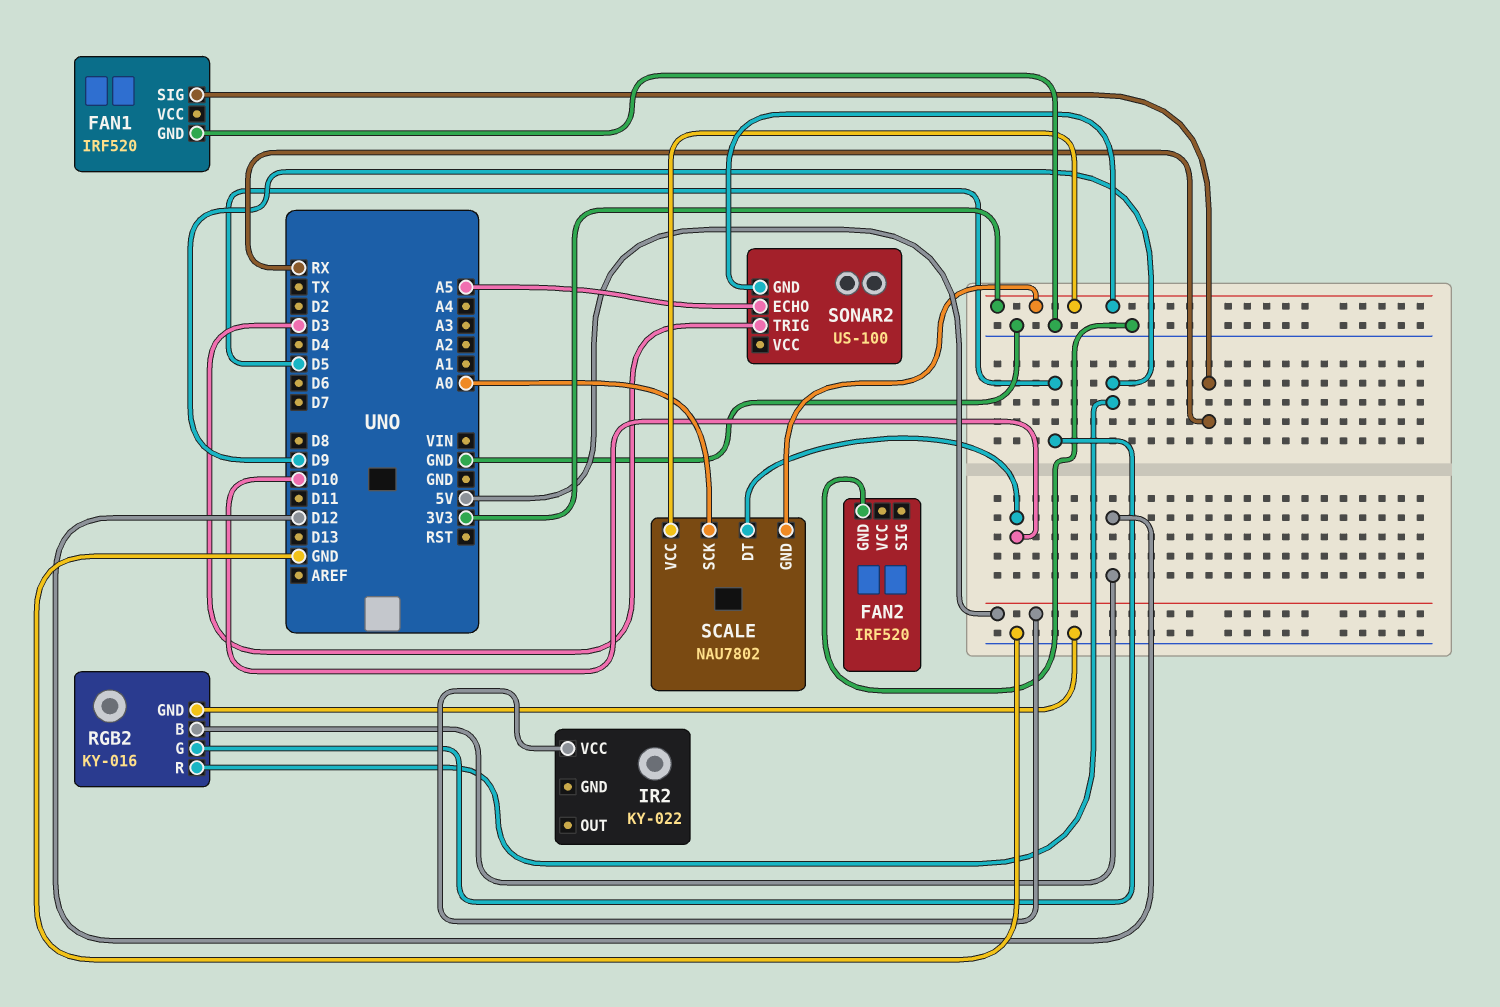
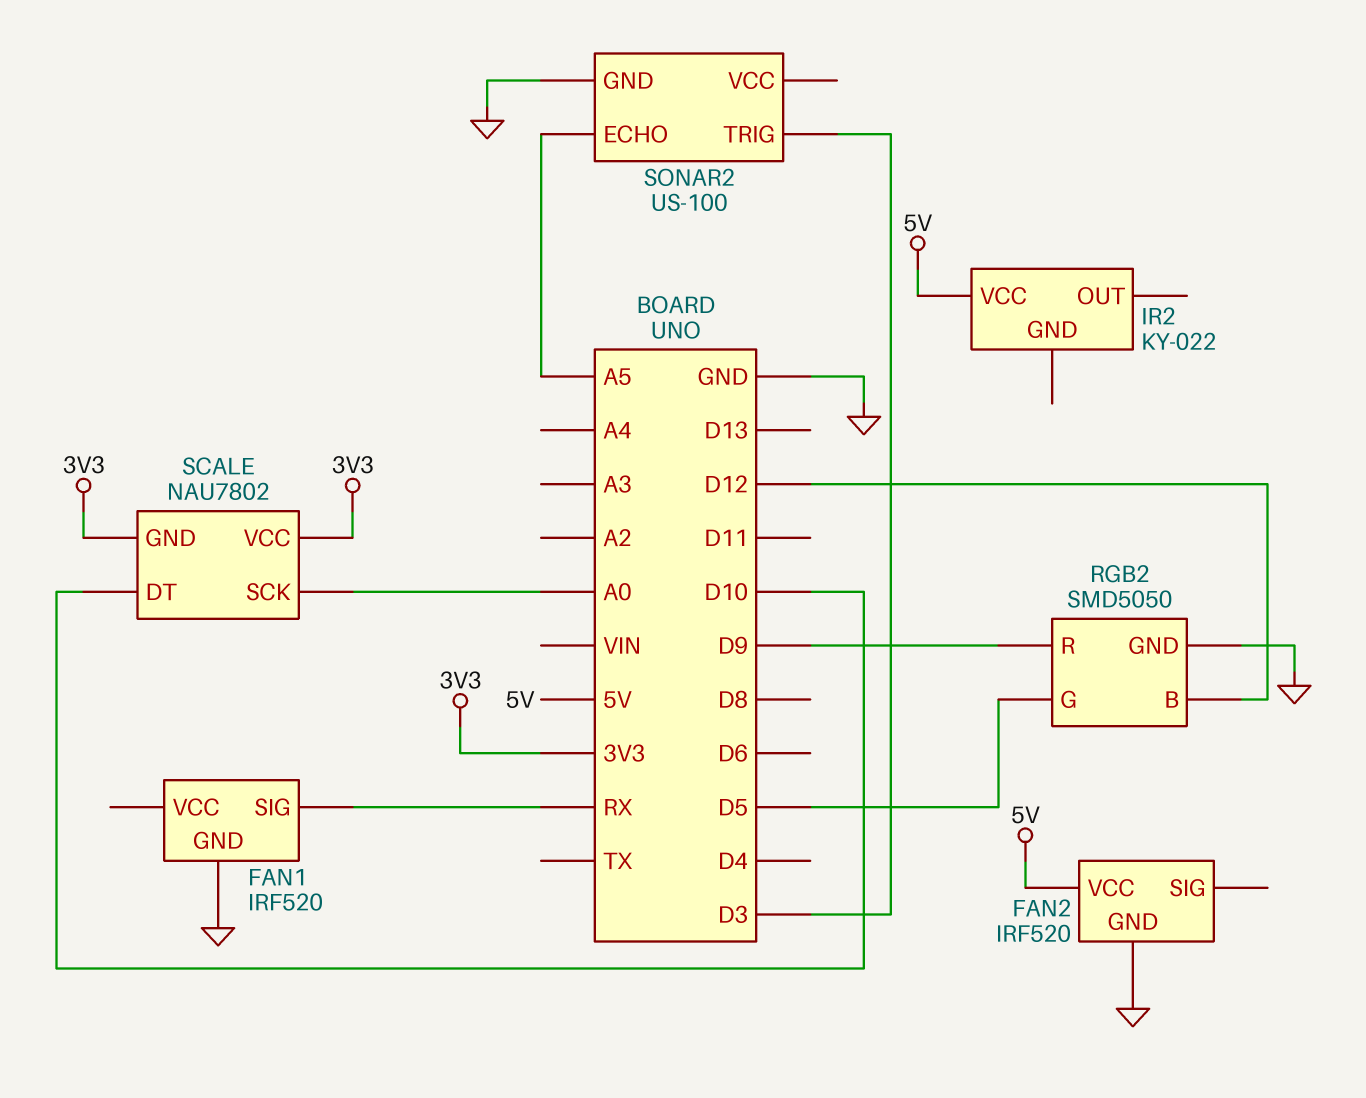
FAN2 pin VCC: none -> 5V
RGB2: KY-016 -> SMD5050
SONAR2 pin GND: 3V3 -> GND

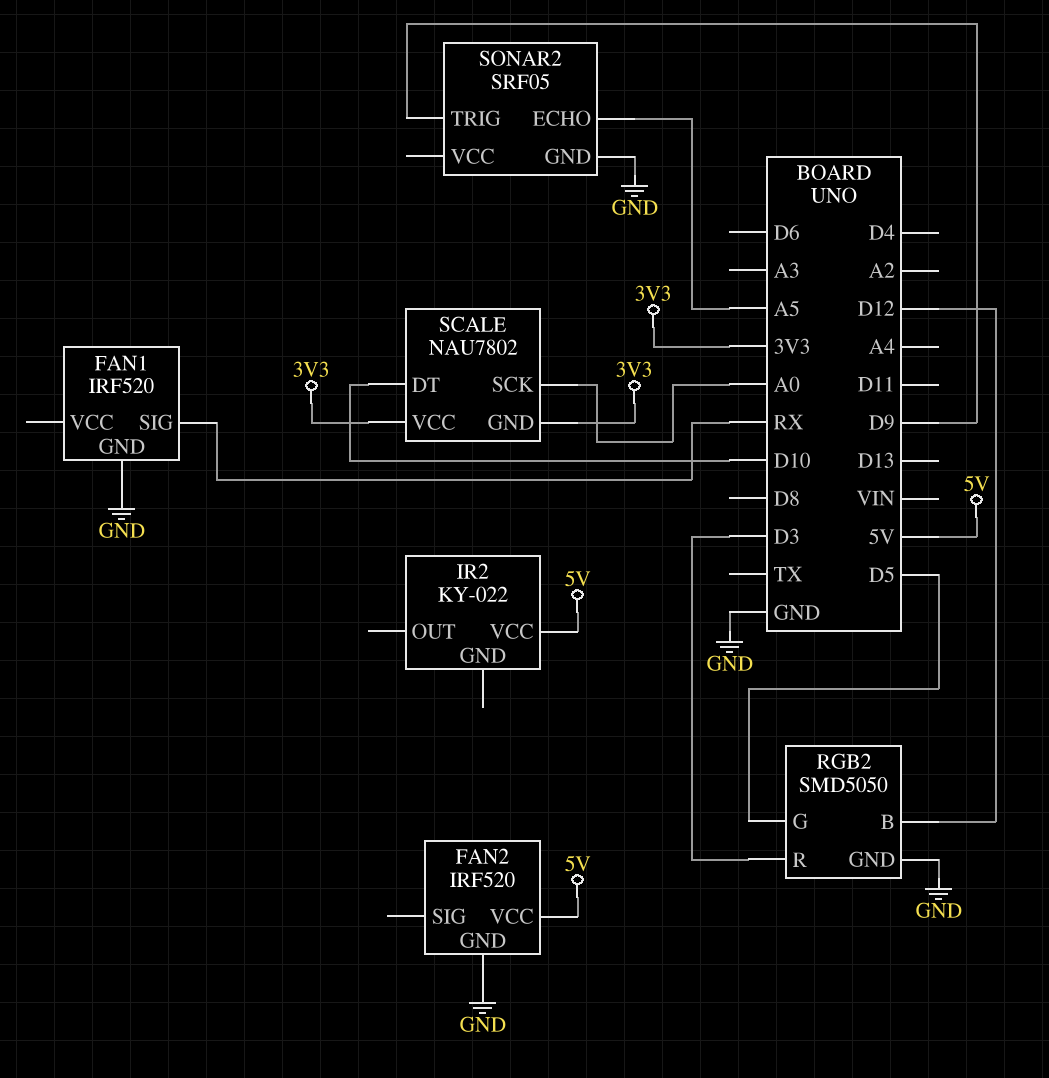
RGB2 pin R: D9 -> D3
SONAR2: US-100 -> SRF05
SONAR2 pin TRIG: D3 -> D9

